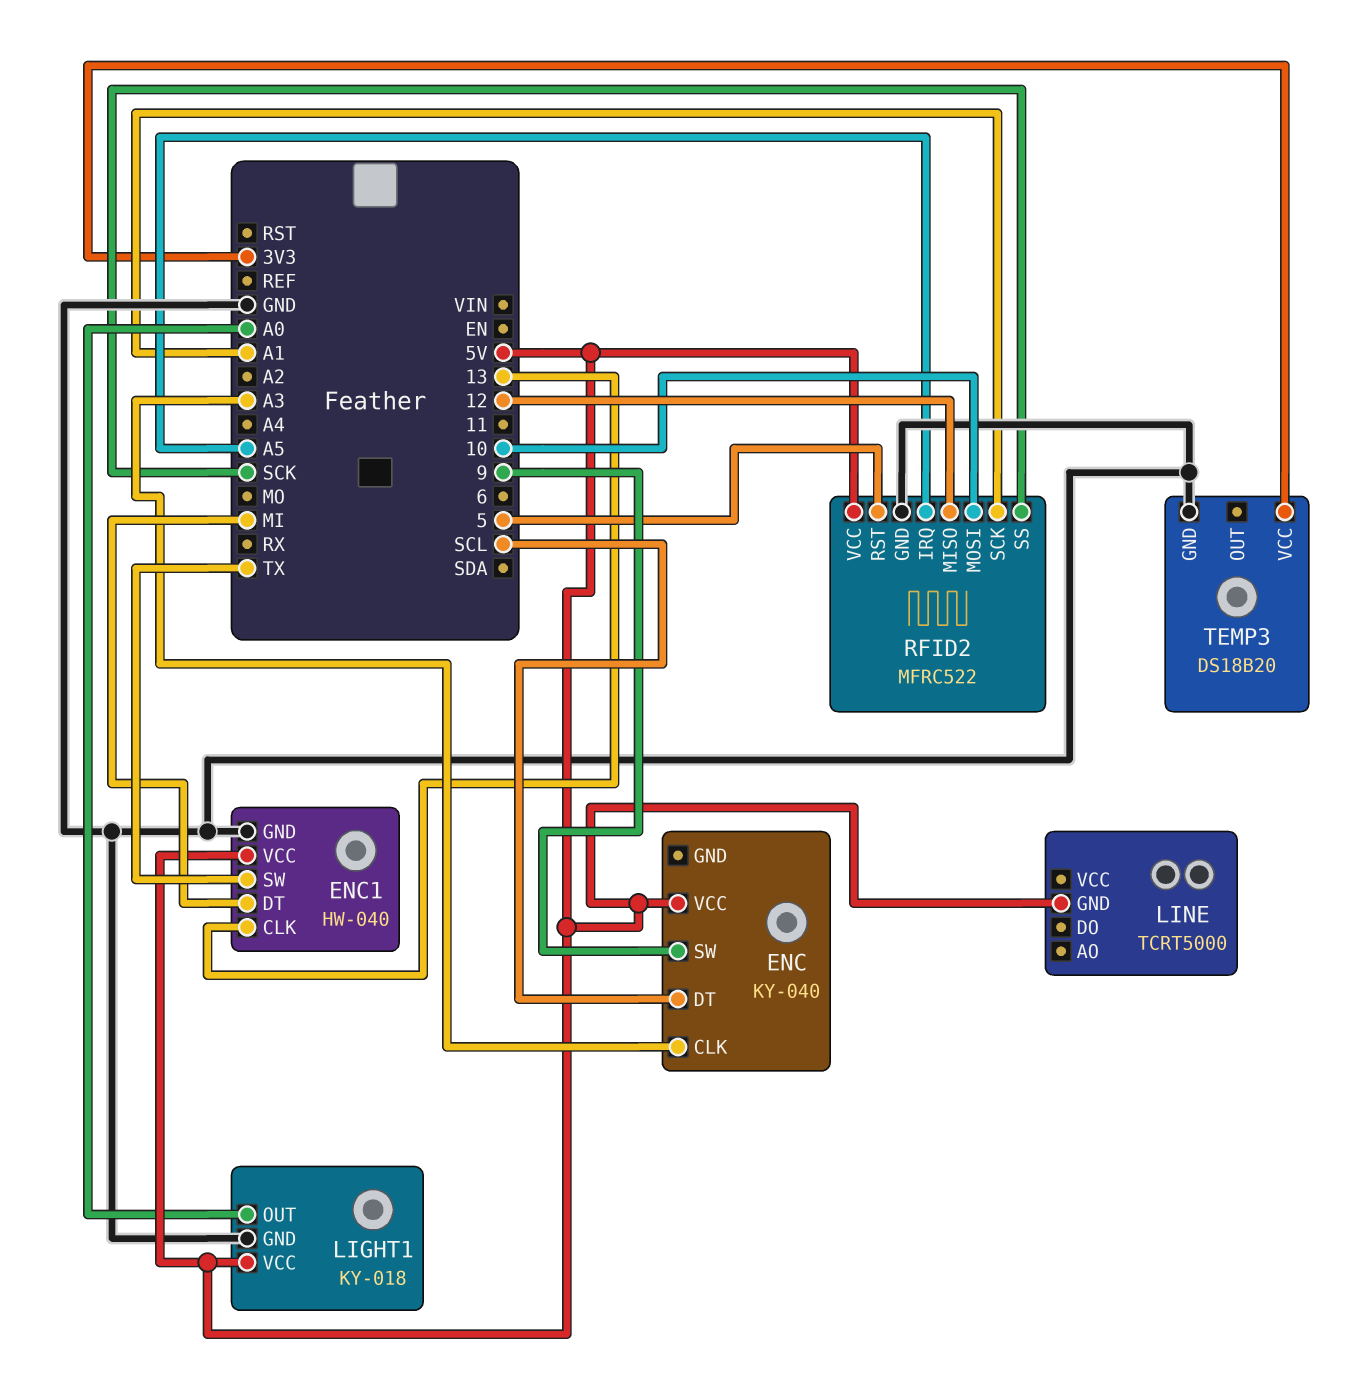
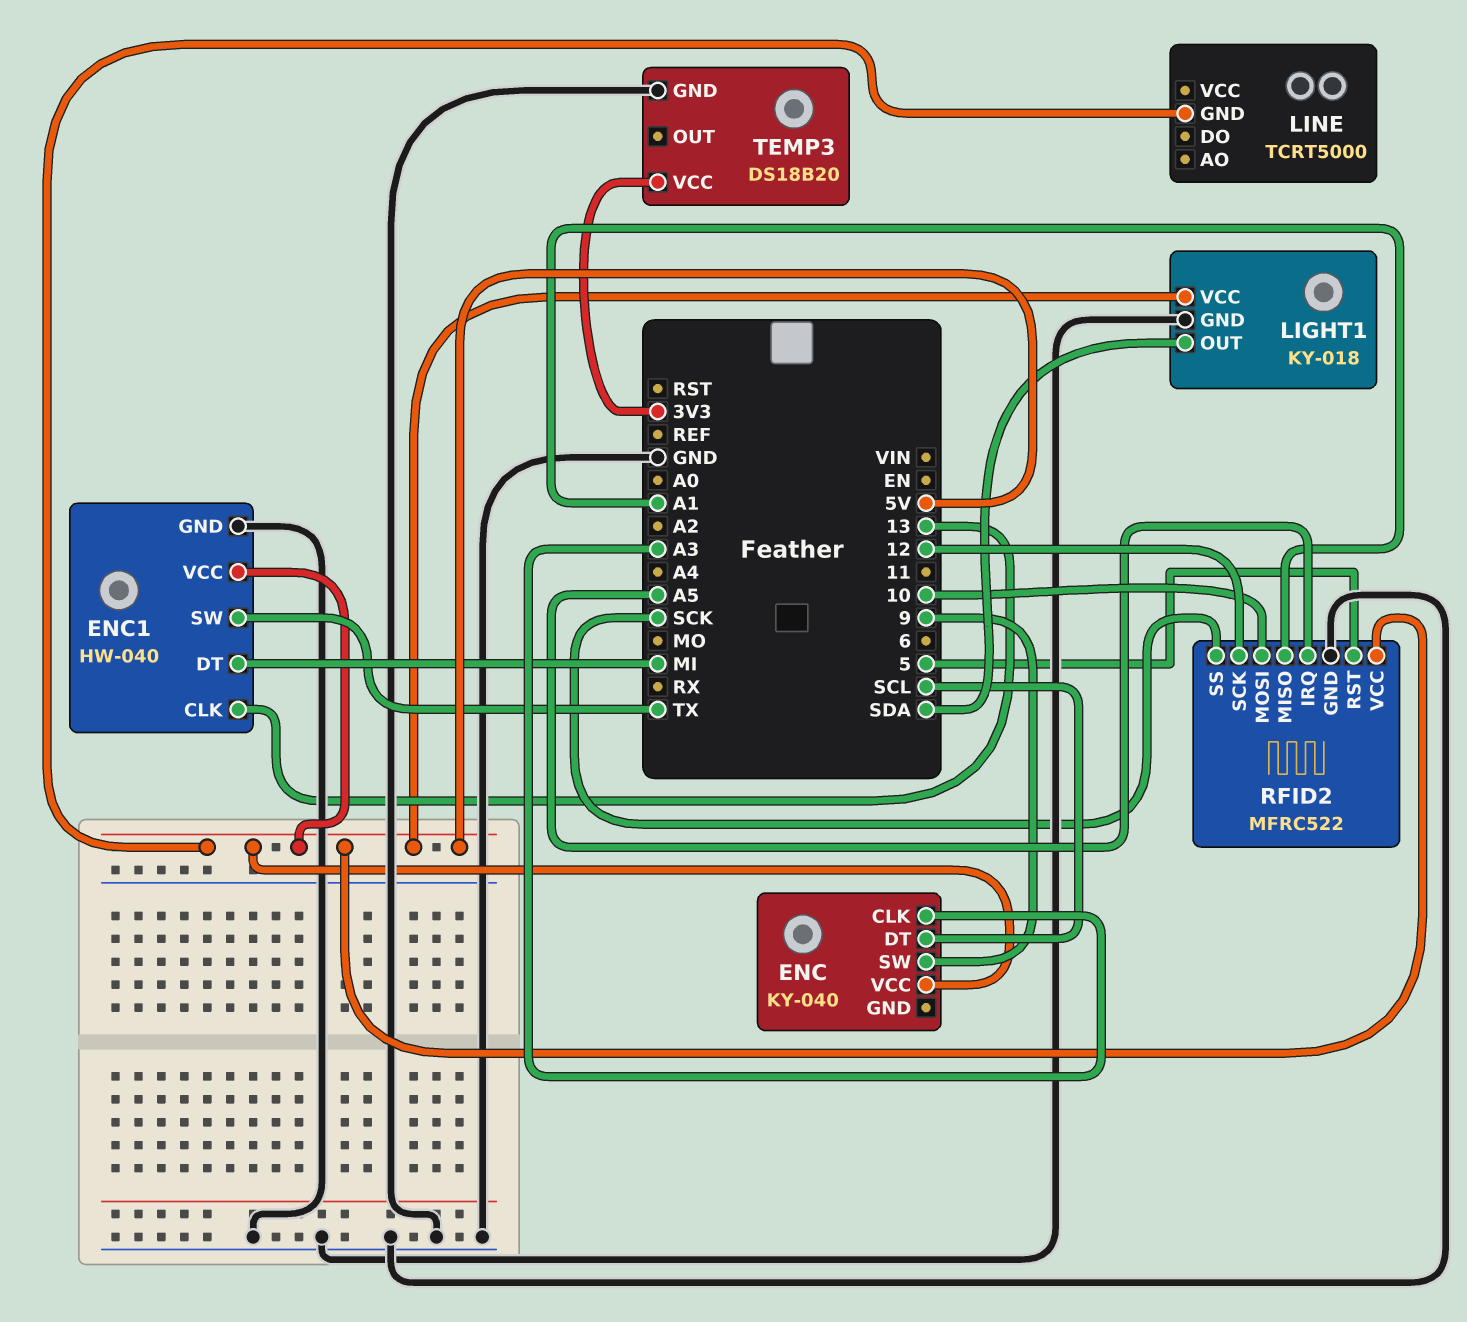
LIGHT1 pin OUT: A0 -> SDA
RFID2 pin MISO: 12 -> A1
RFID2 pin SCK: A1 -> 12

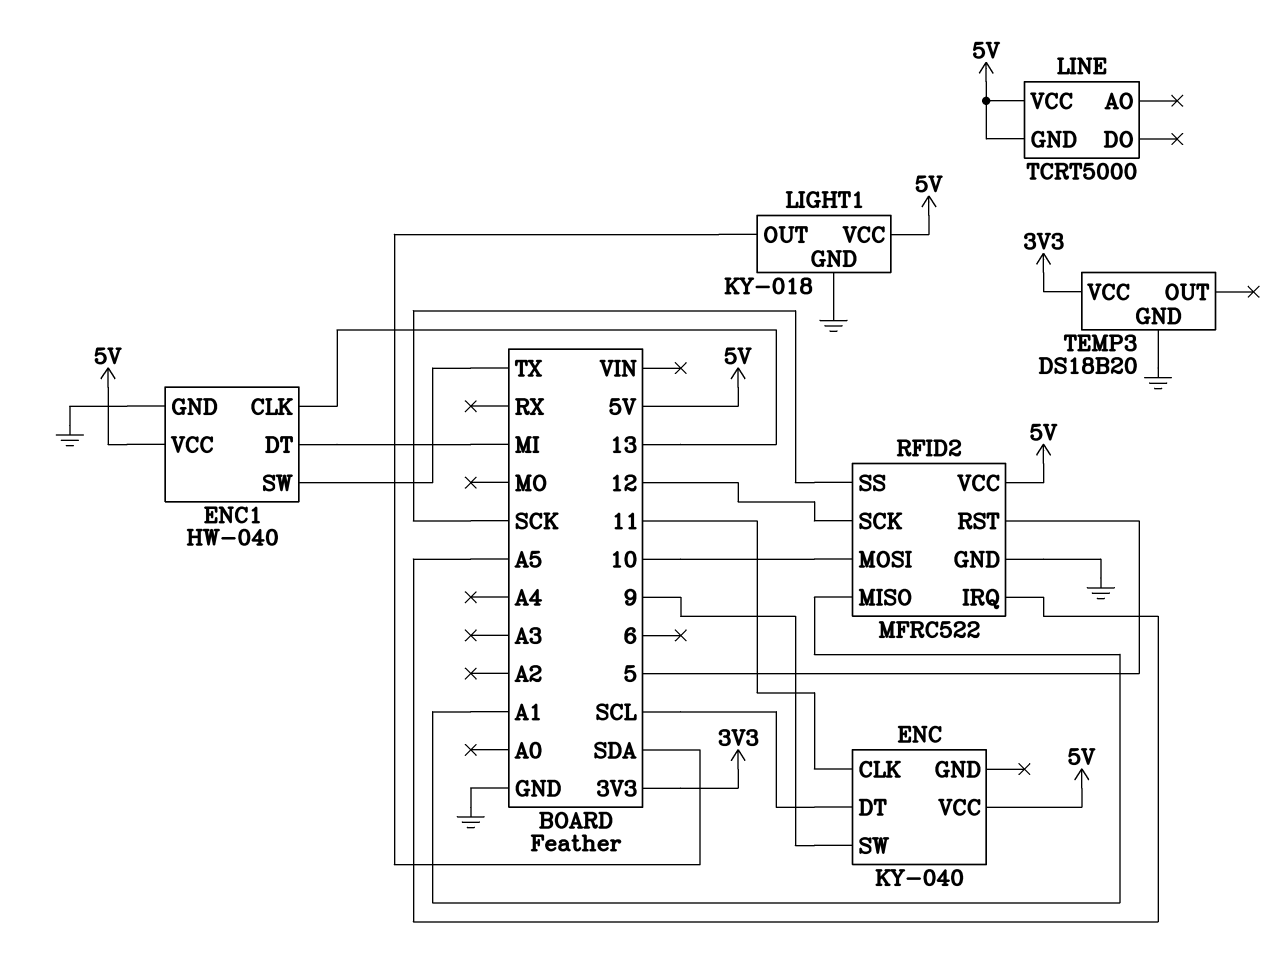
ENC pin CLK: A3 -> 11
LINE pin VCC: none -> 5V

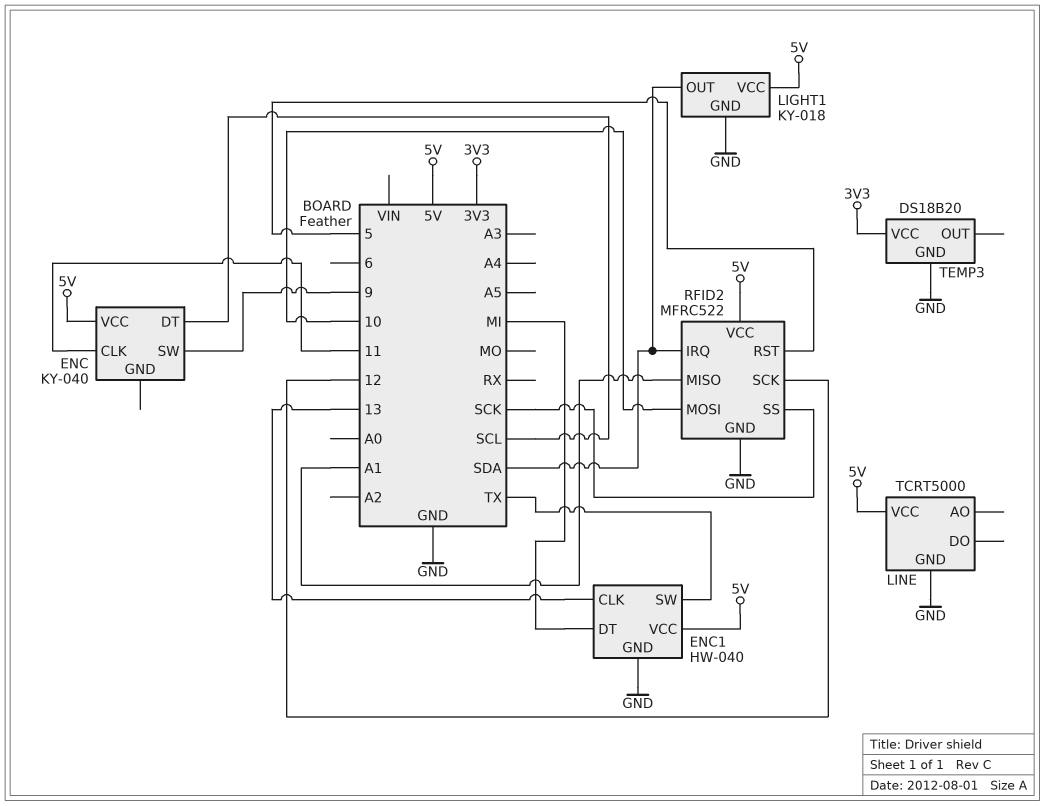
LINE pin GND: 5V -> GND
RFID2 pin IRQ: A5 -> SDA

